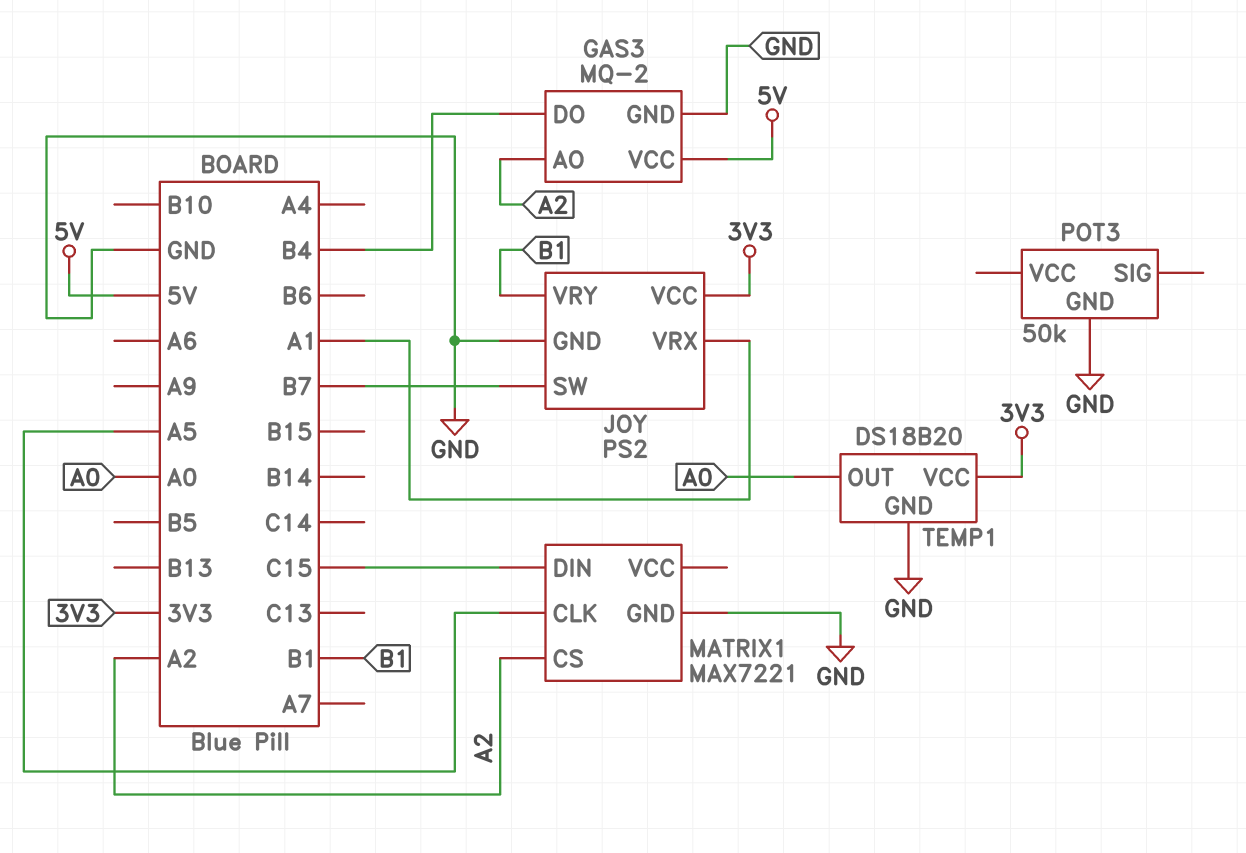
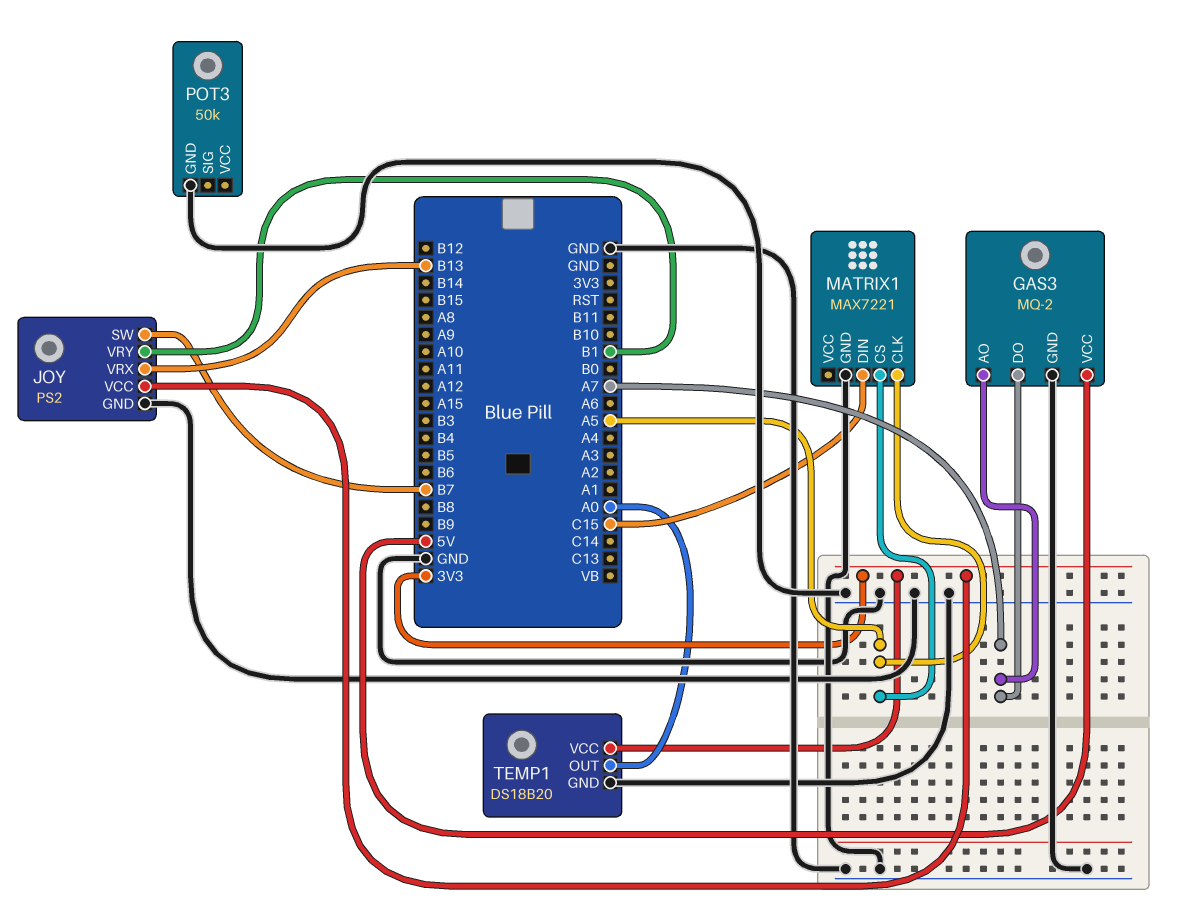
GAS3 pin AO: A2 -> A7
GAS3 pin DO: B4 -> A7
JOY pin VRX: A1 -> B13
MATRIX1 pin CS: A2 -> A5

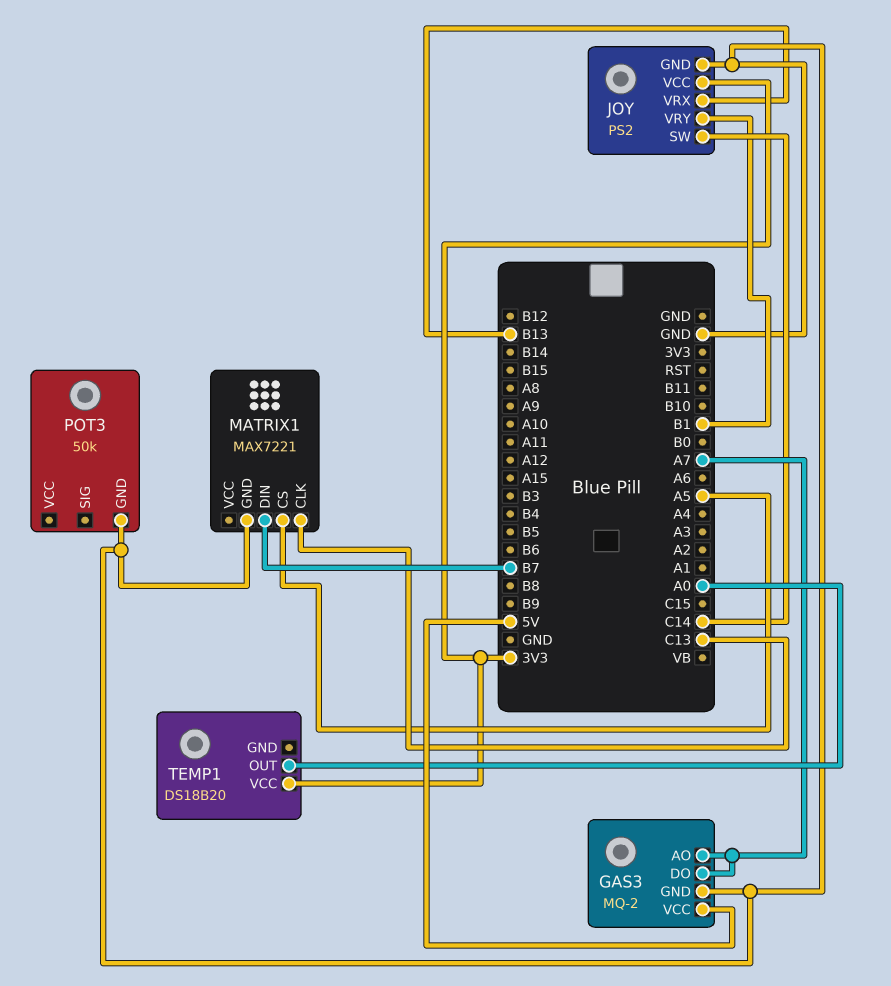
JOY pin SW: B7 -> C14
MATRIX1 pin CLK: A5 -> C13
MATRIX1 pin DIN: C15 -> B7
TEMP1 pin GND: GND -> none

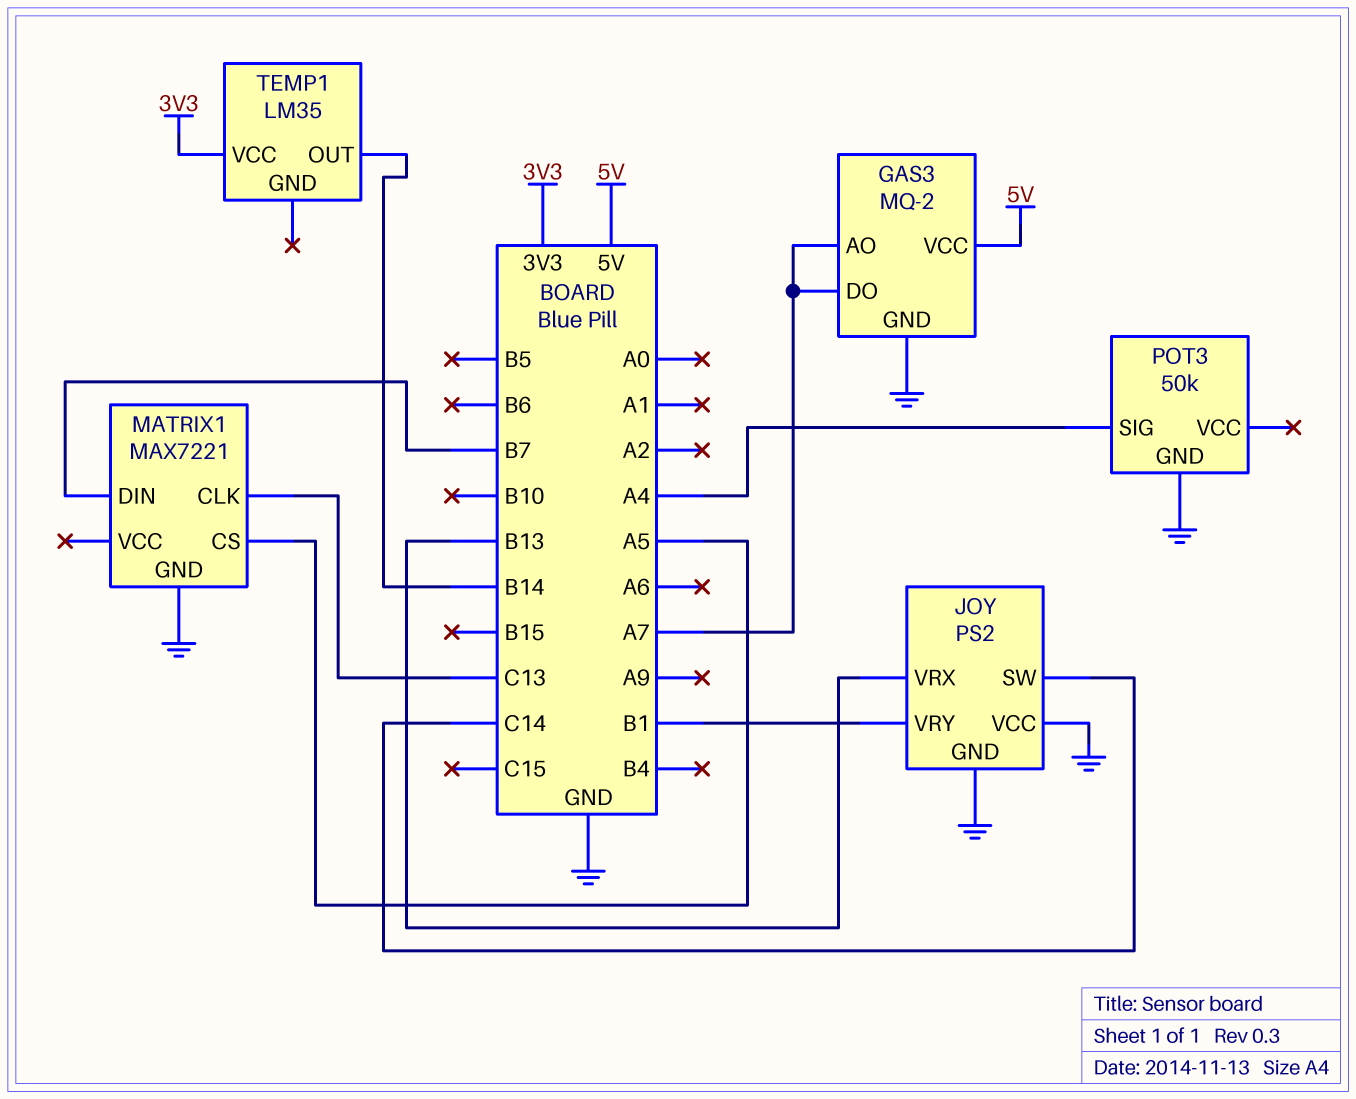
JOY pin VCC: 3V3 -> GND
POT3 pin SIG: none -> A4
TEMP1: DS18B20 -> LM35
TEMP1 pin OUT: A0 -> B14

